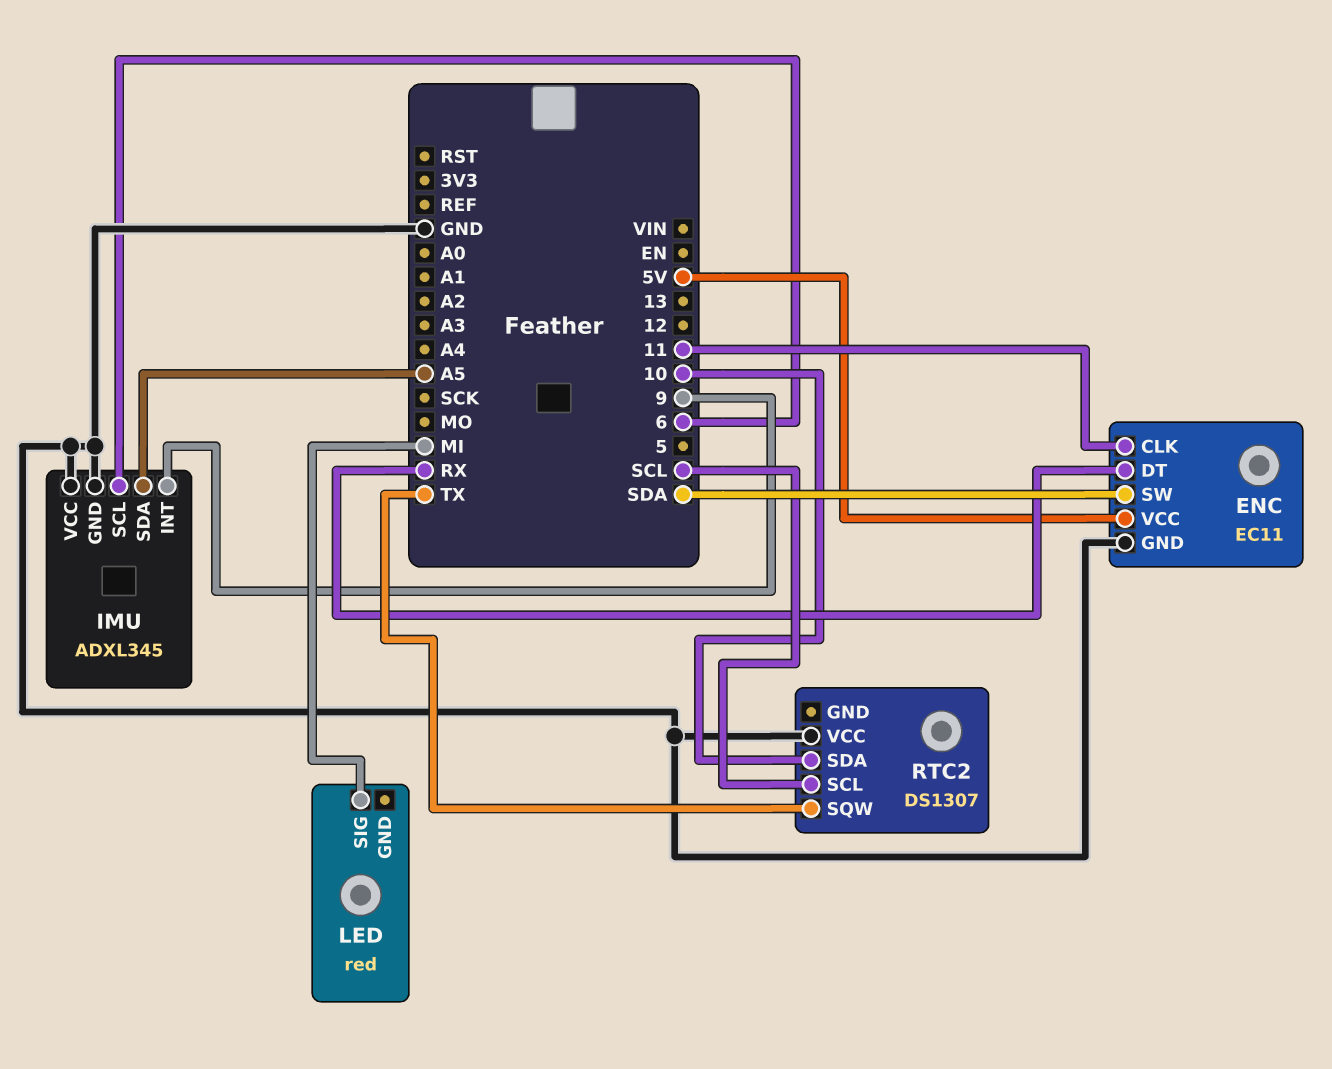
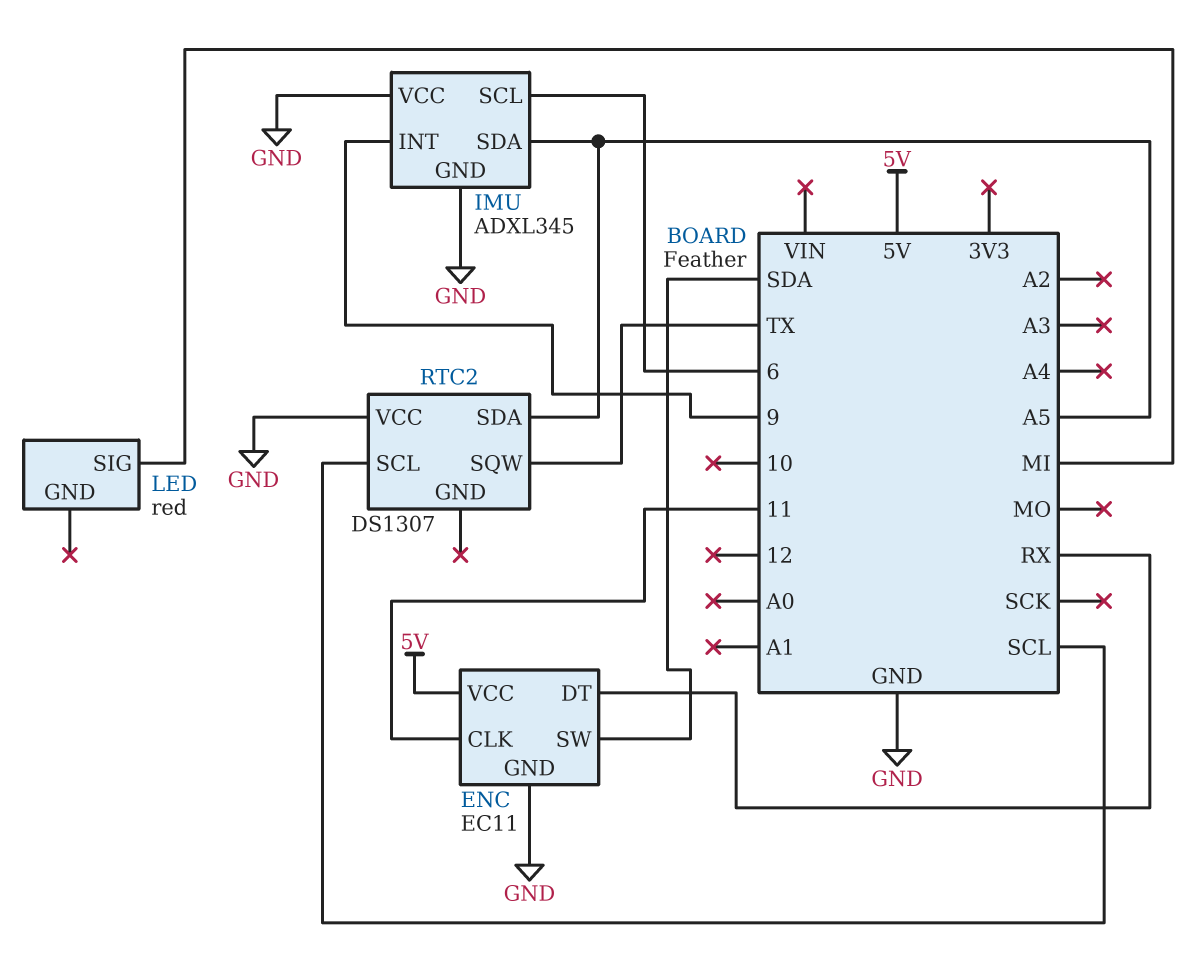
RTC2 pin SDA: 10 -> A5

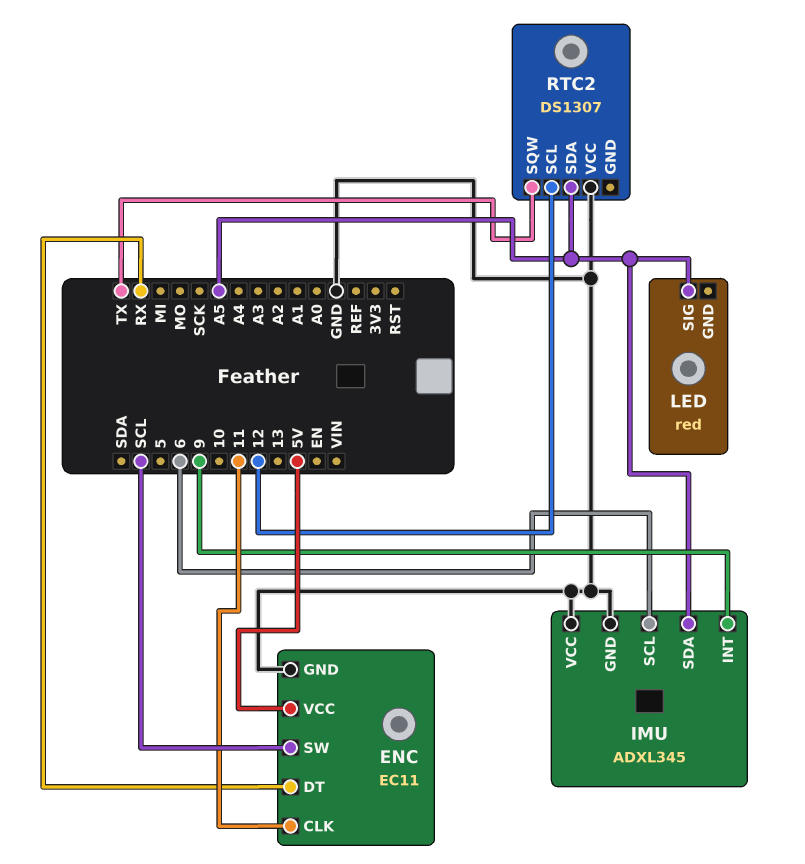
ENC pin SW: SDA -> SCL
LED pin SIG: MI -> A5
RTC2 pin SCL: SCL -> 12

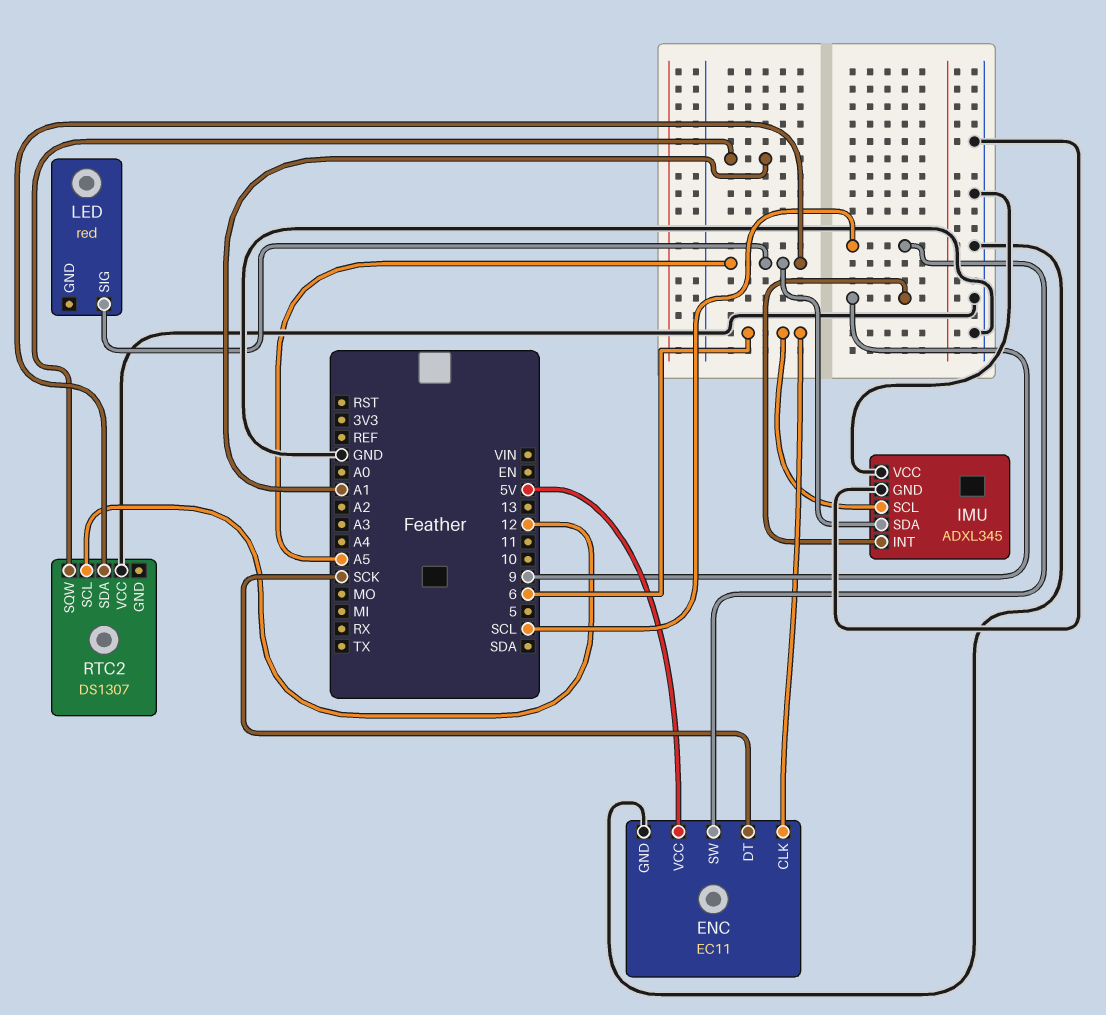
ENC pin CLK: 11 -> 6
ENC pin DT: RX -> SCK
RTC2 pin SQW: TX -> A1

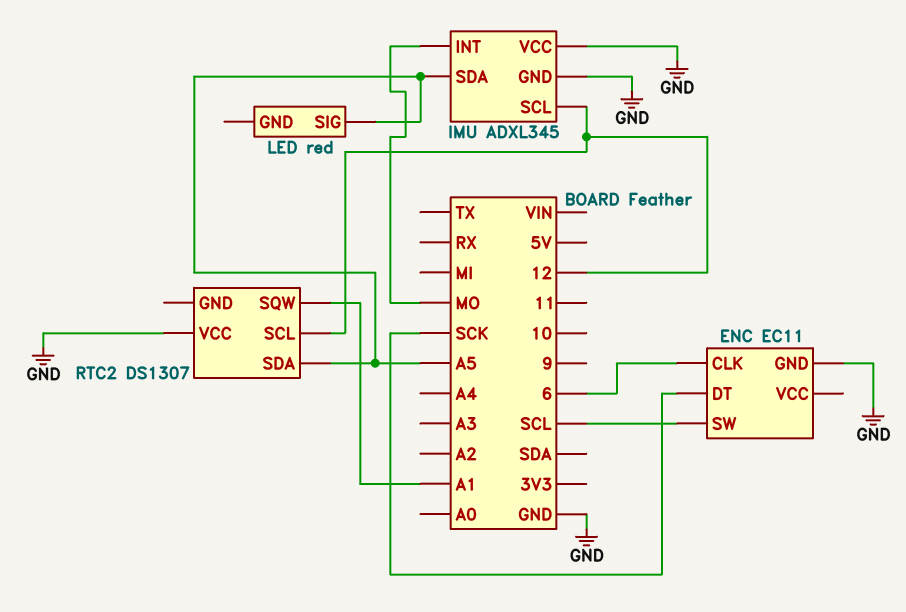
ENC pin VCC: 5V -> none
IMU pin INT: 9 -> MO
IMU pin SCL: 6 -> 12

